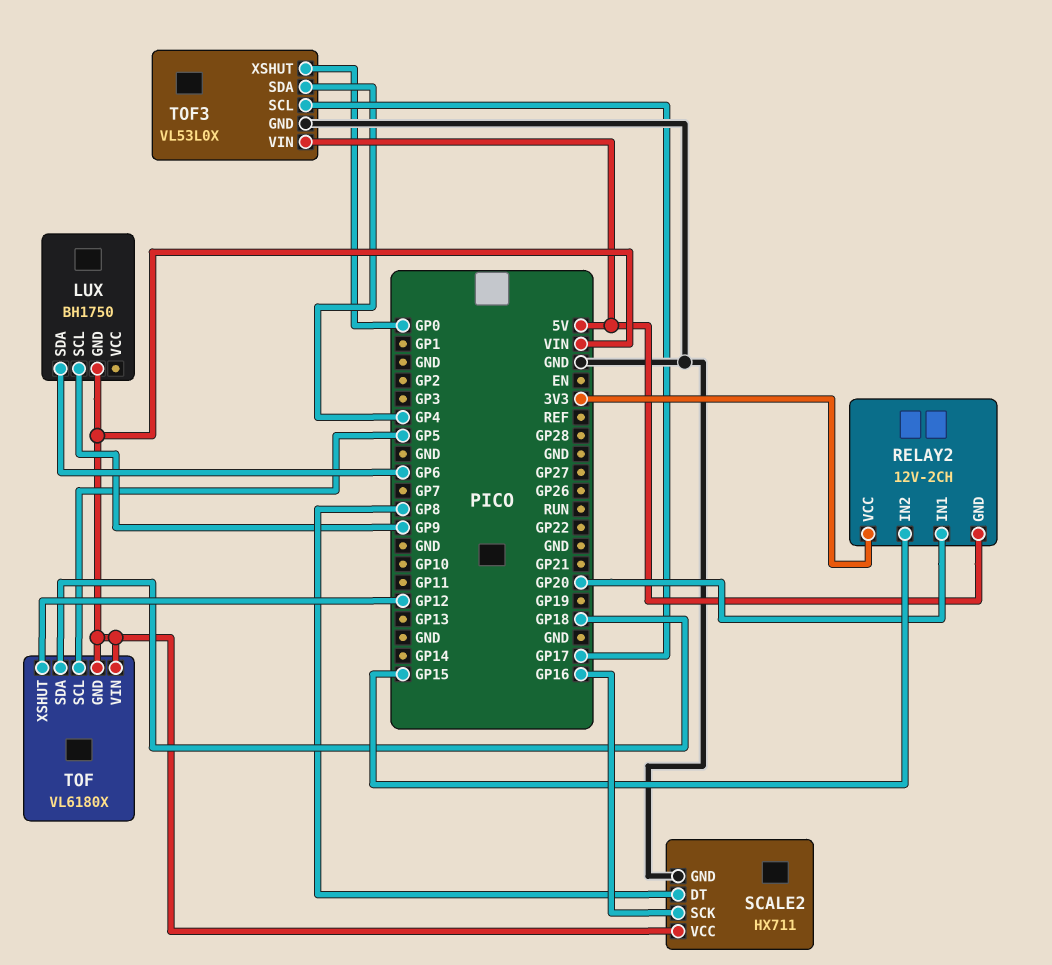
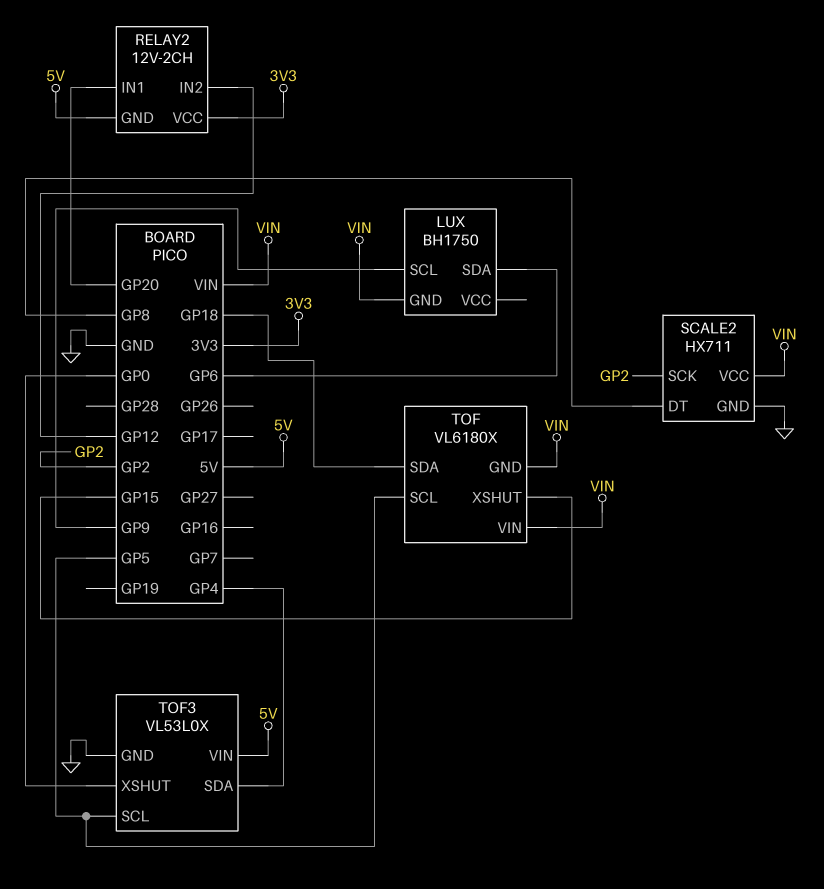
RELAY2 pin IN2: GP15 -> GP12
SCALE2 pin SCK: GP16 -> GP2
TOF pin XSHUT: GP12 -> GP15
TOF3 pin SCL: GP17 -> GP5

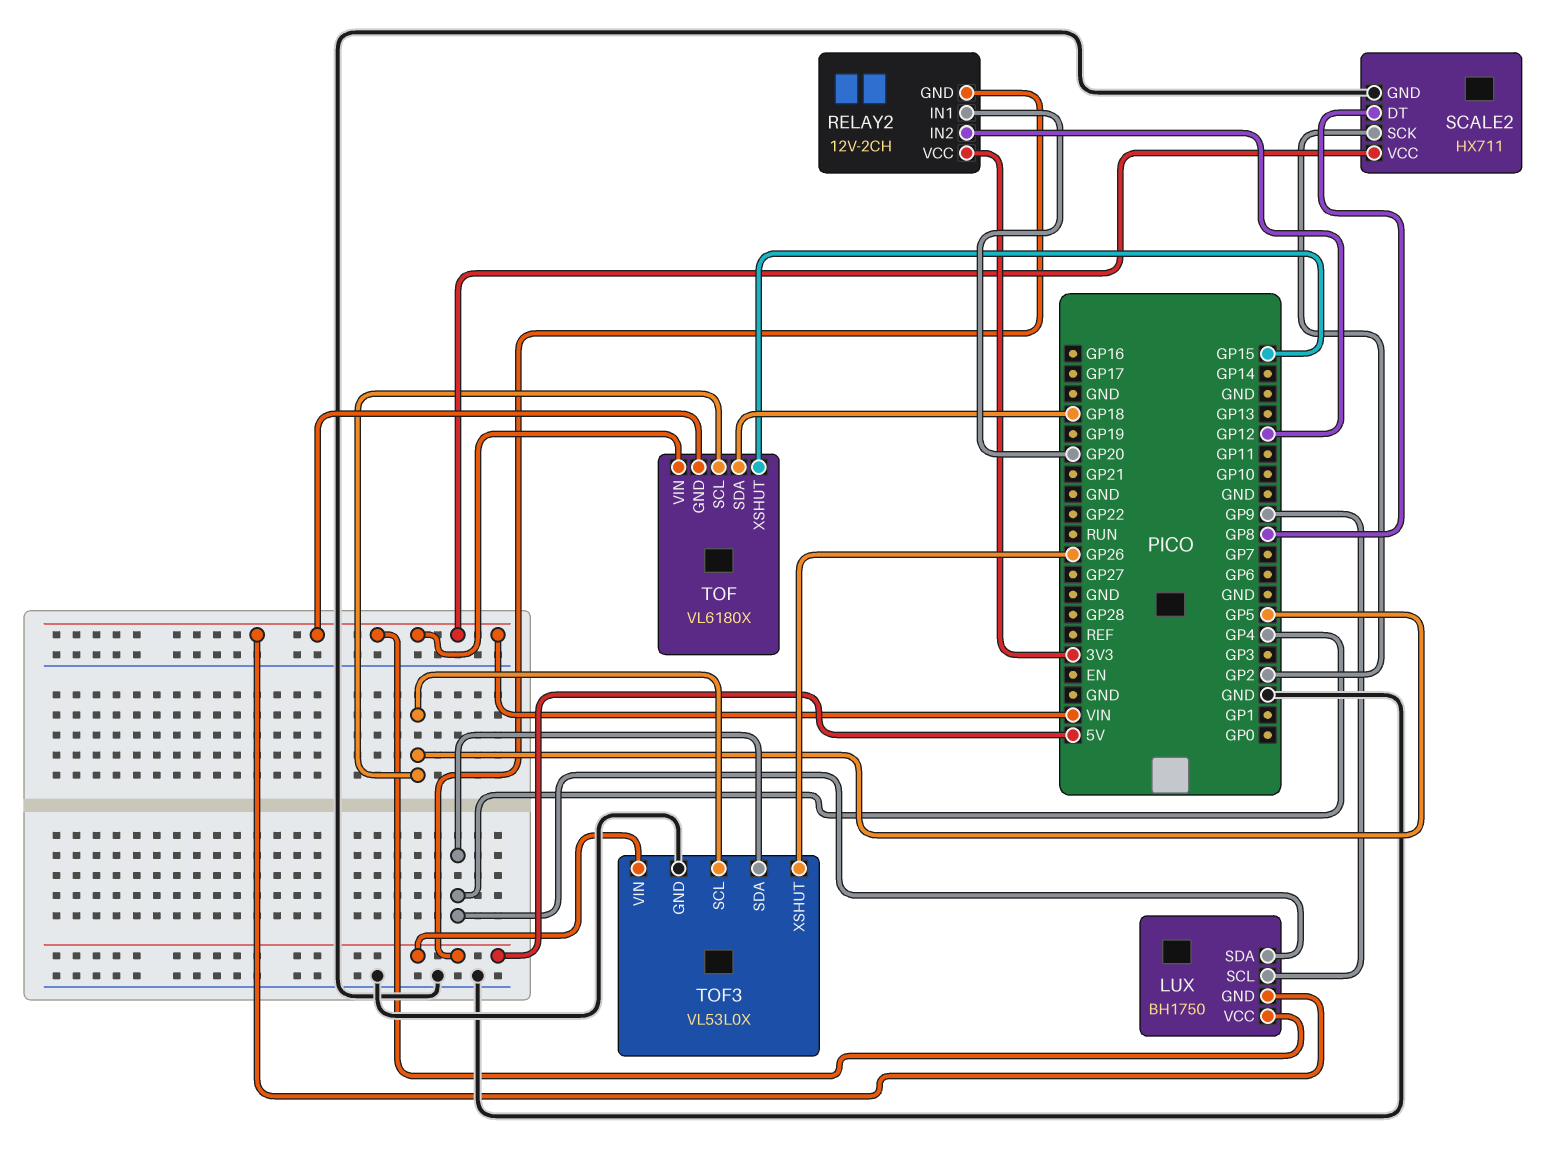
LUX pin SDA: GP6 -> GP4
LUX pin VCC: none -> VIN
TOF3 pin XSHUT: GP0 -> GP26

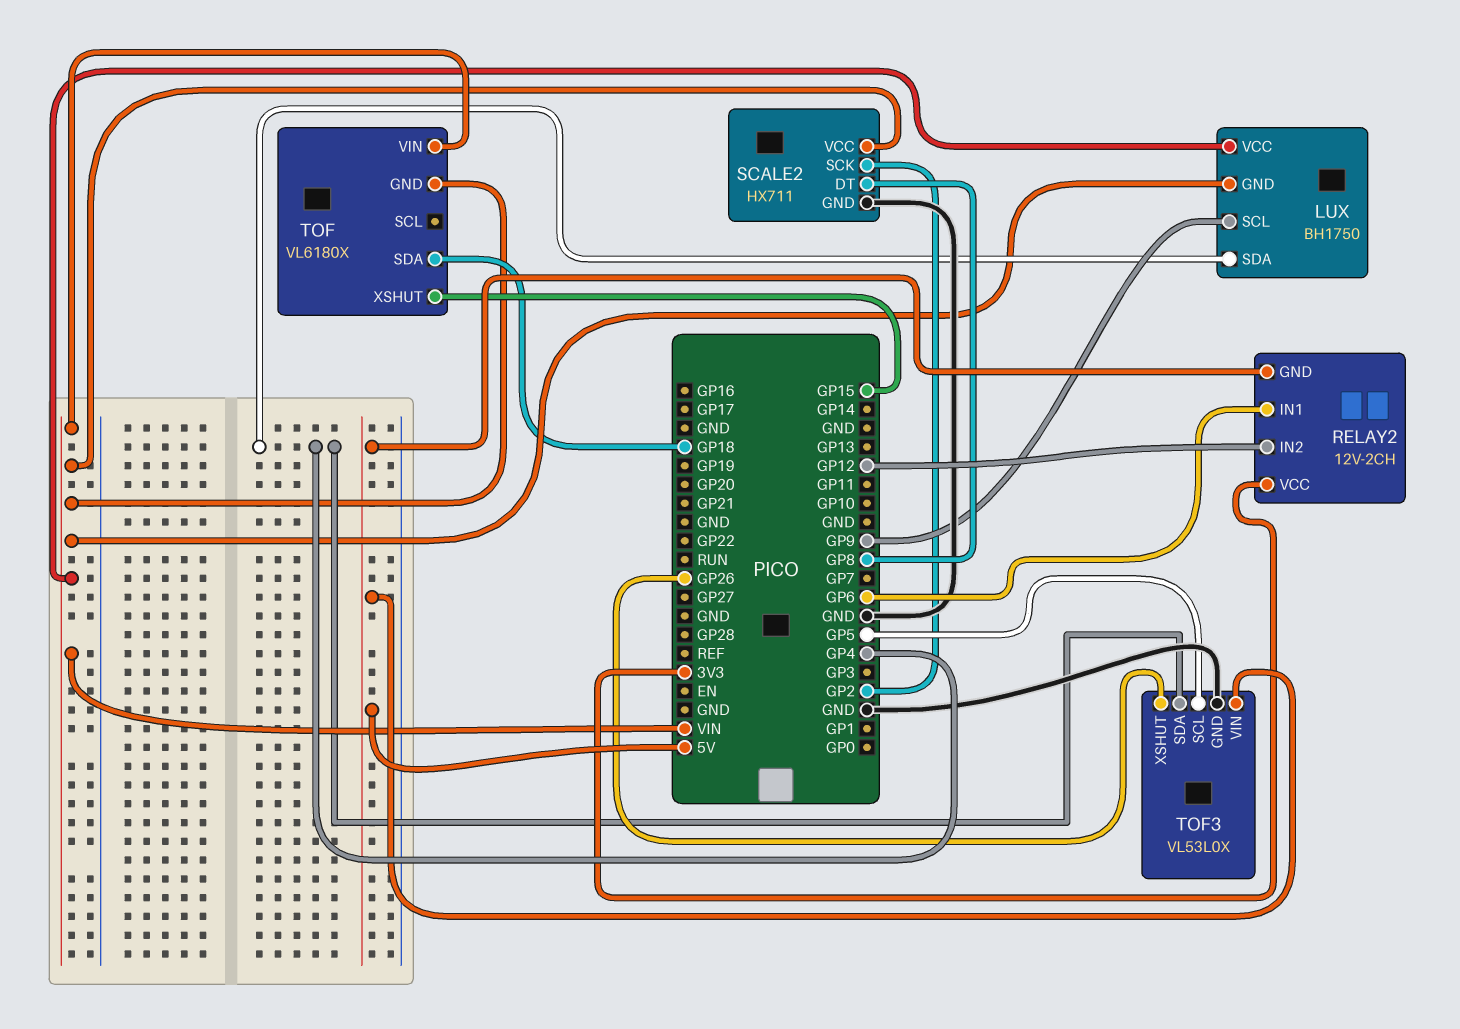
RELAY2 pin IN1: GP20 -> GP6
TOF pin SCL: GP5 -> none

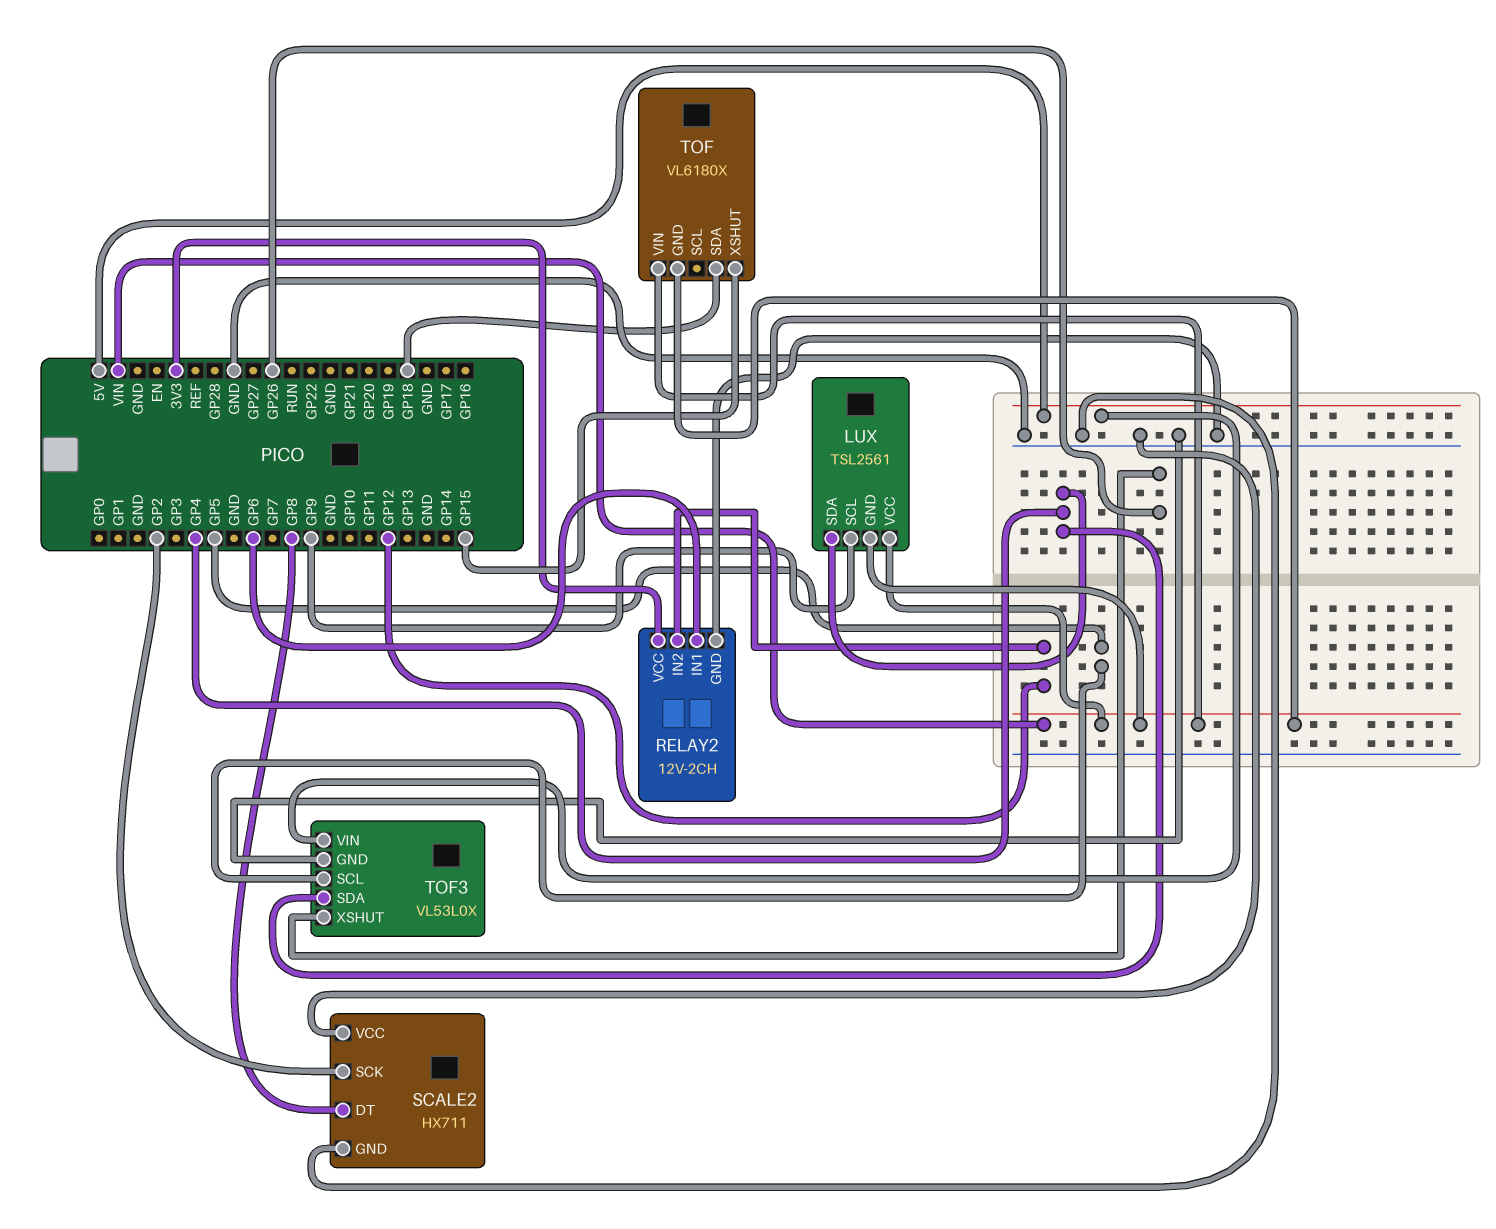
LUX: BH1750 -> TSL2561
RELAY2 pin GND: 5V -> GND
SCALE2 pin VCC: VIN -> GND

